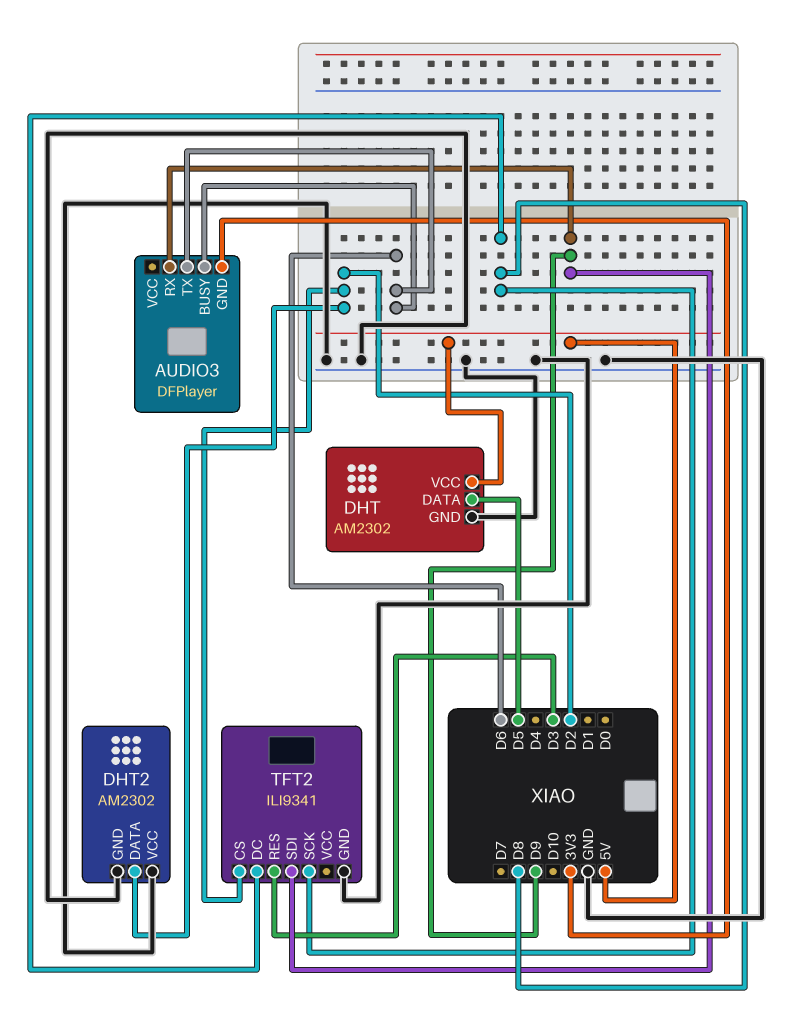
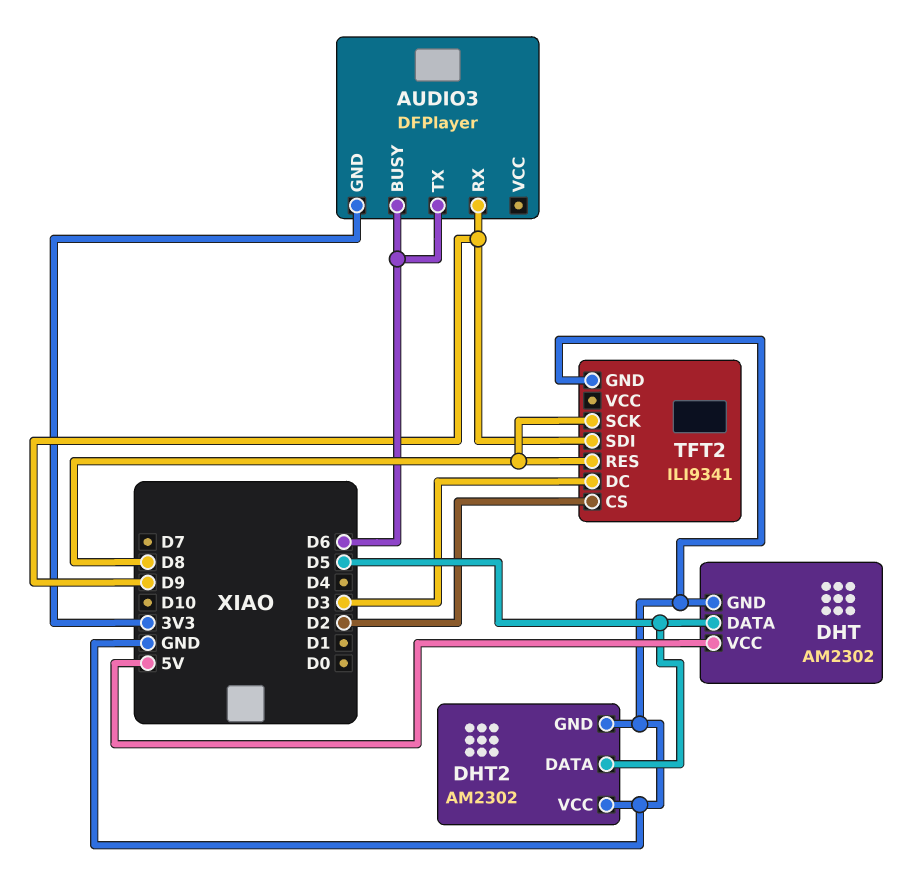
DHT2 pin DATA: D2 -> D5
TFT2 pin DC: D8 -> D3
TFT2 pin RES: D3 -> D8

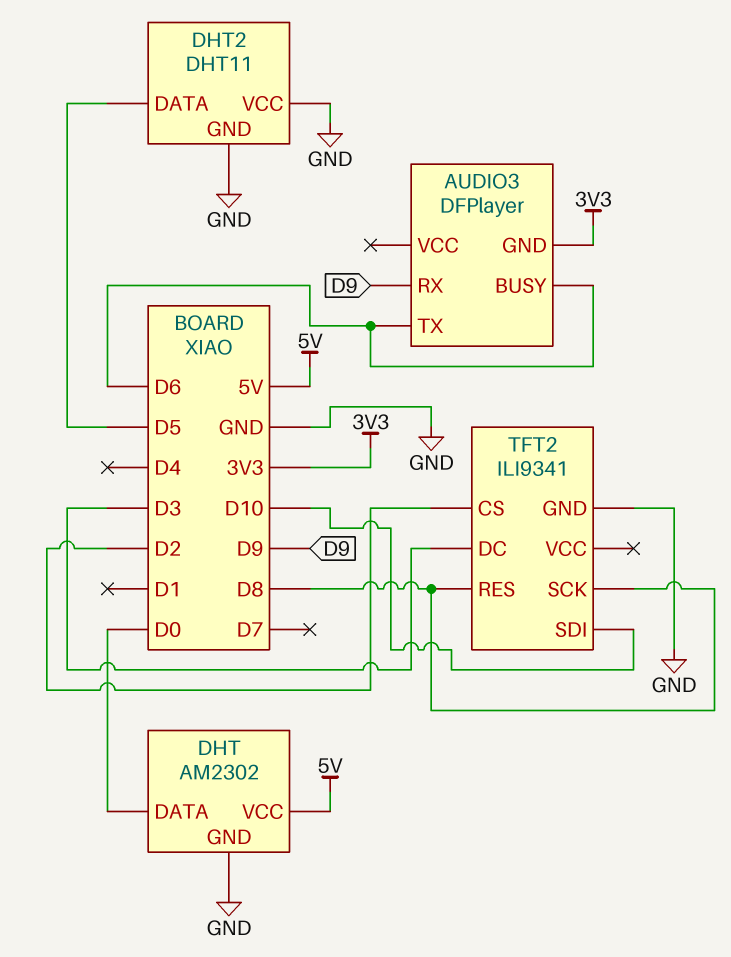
DHT pin DATA: D5 -> D0
DHT2: AM2302 -> DHT11
TFT2 pin SDI: D9 -> D10

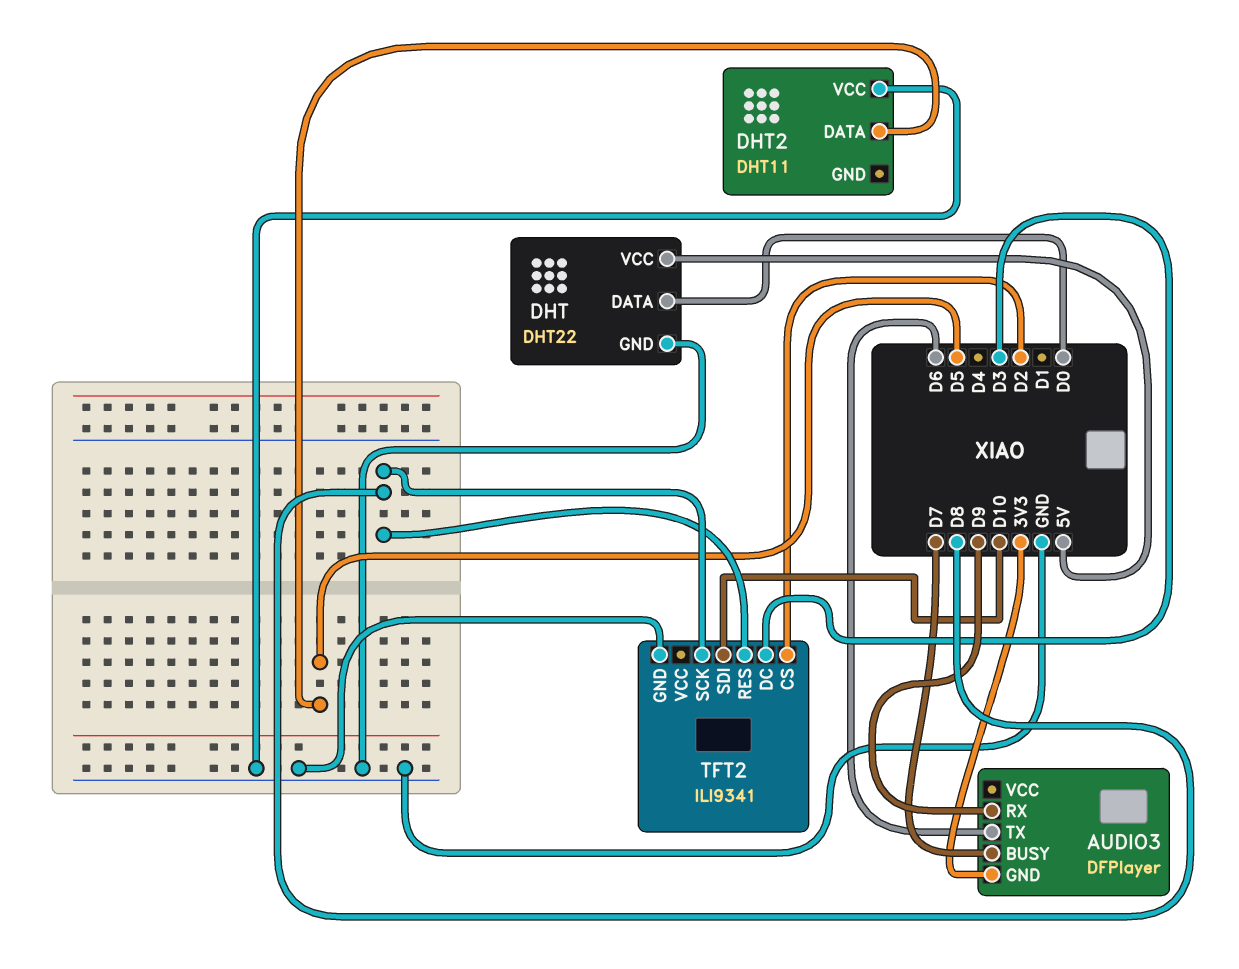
AUDIO3 pin BUSY: D6 -> D7
DHT: AM2302 -> DHT22
DHT2 pin GND: GND -> none

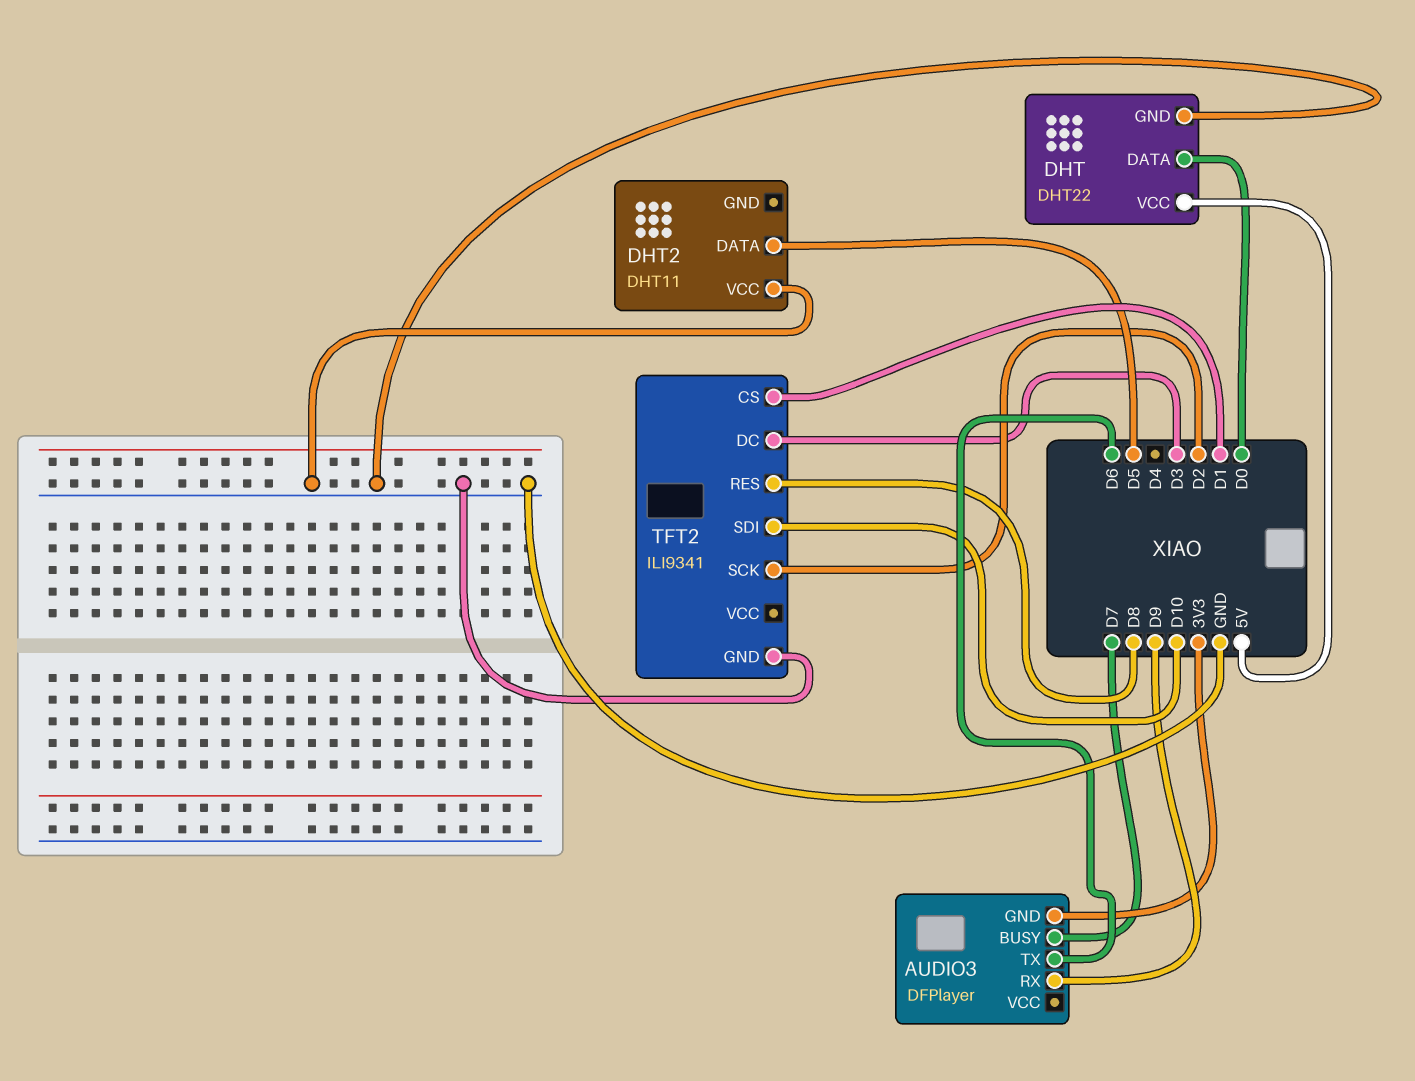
TFT2 pin CS: D2 -> D1
TFT2 pin SCK: D8 -> D2

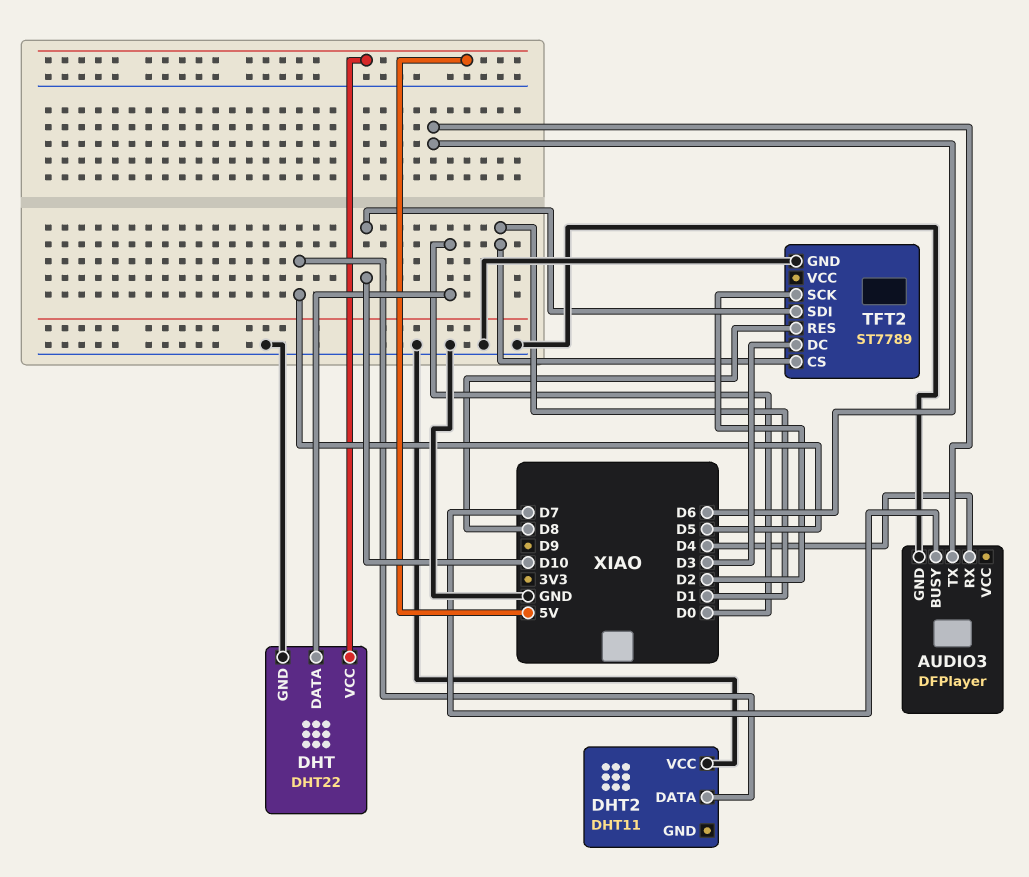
AUDIO3 pin GND: 3V3 -> GND
AUDIO3 pin RX: D9 -> D4
TFT2: ILI9341 -> ST7789

